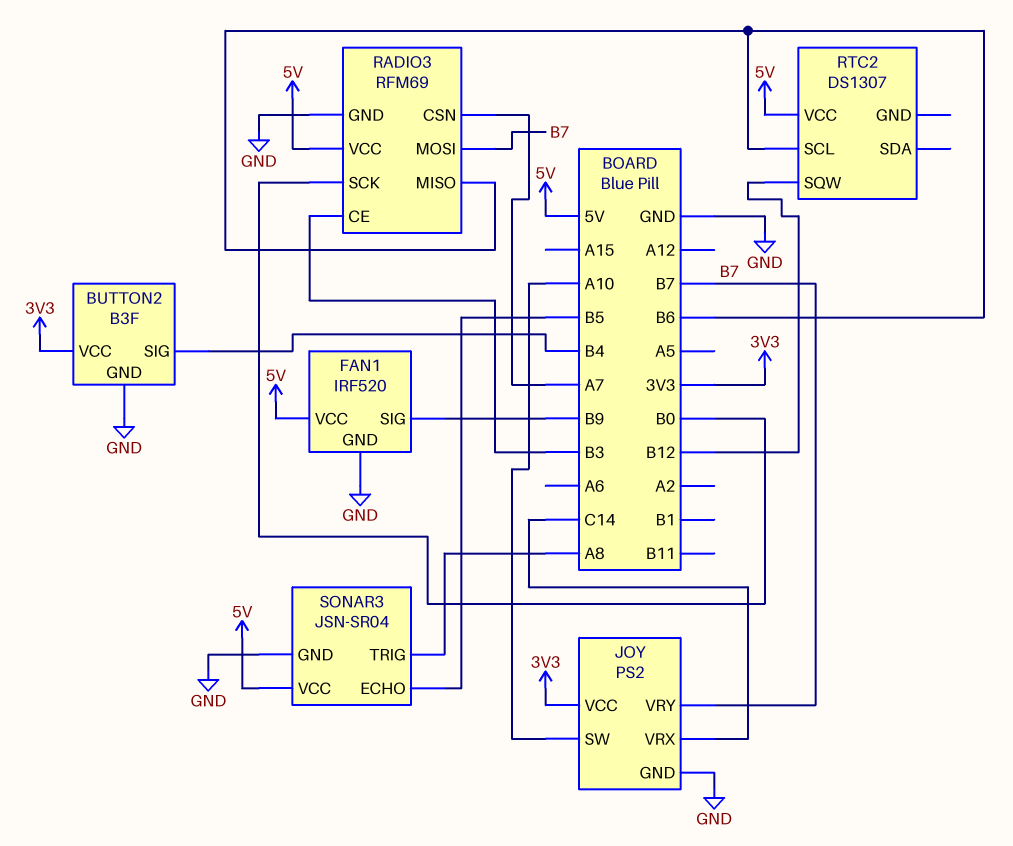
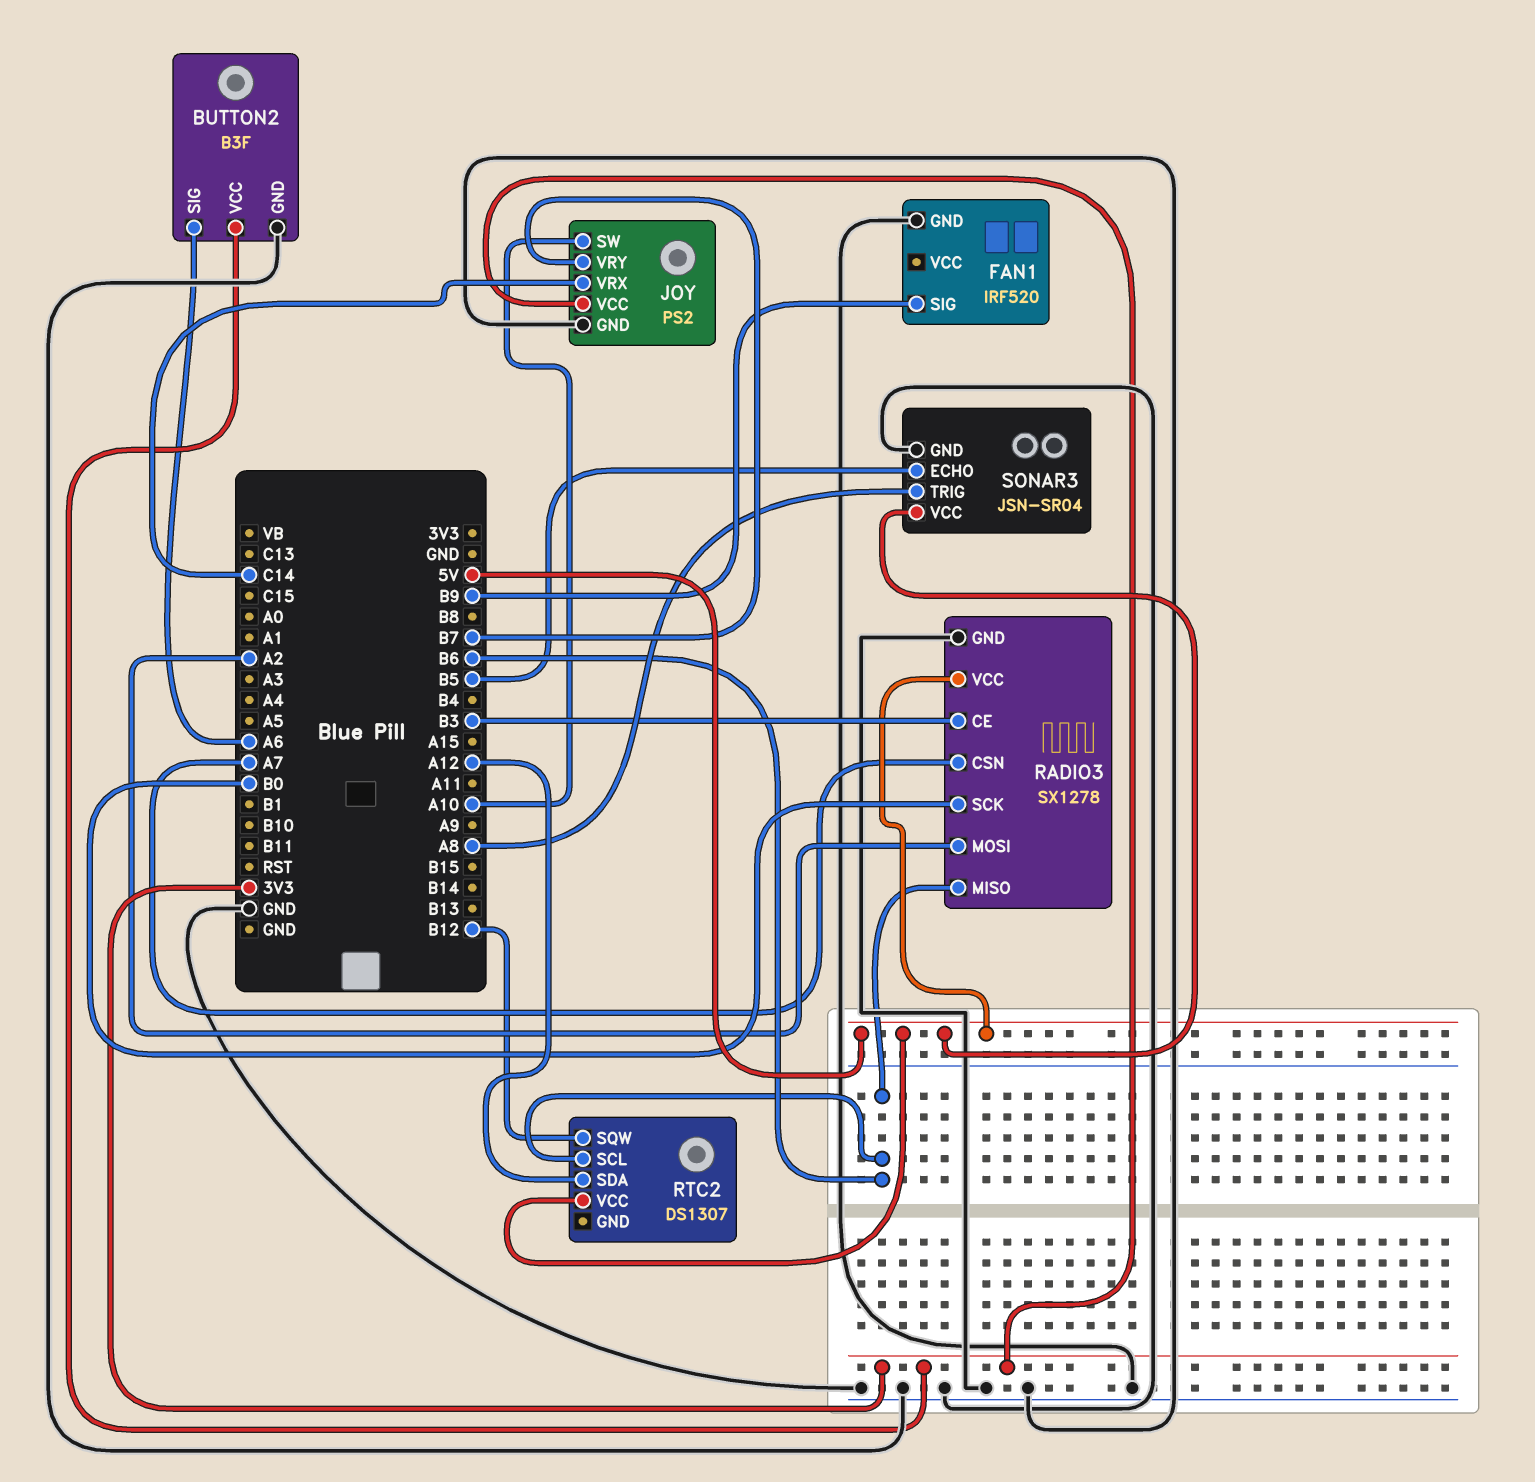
BUTTON2 pin SIG: B4 -> A6
FAN1 pin VCC: 5V -> none
RADIO3: RFM69 -> SX1278
RADIO3 pin MOSI: B7 -> A2
RTC2 pin SDA: none -> A12

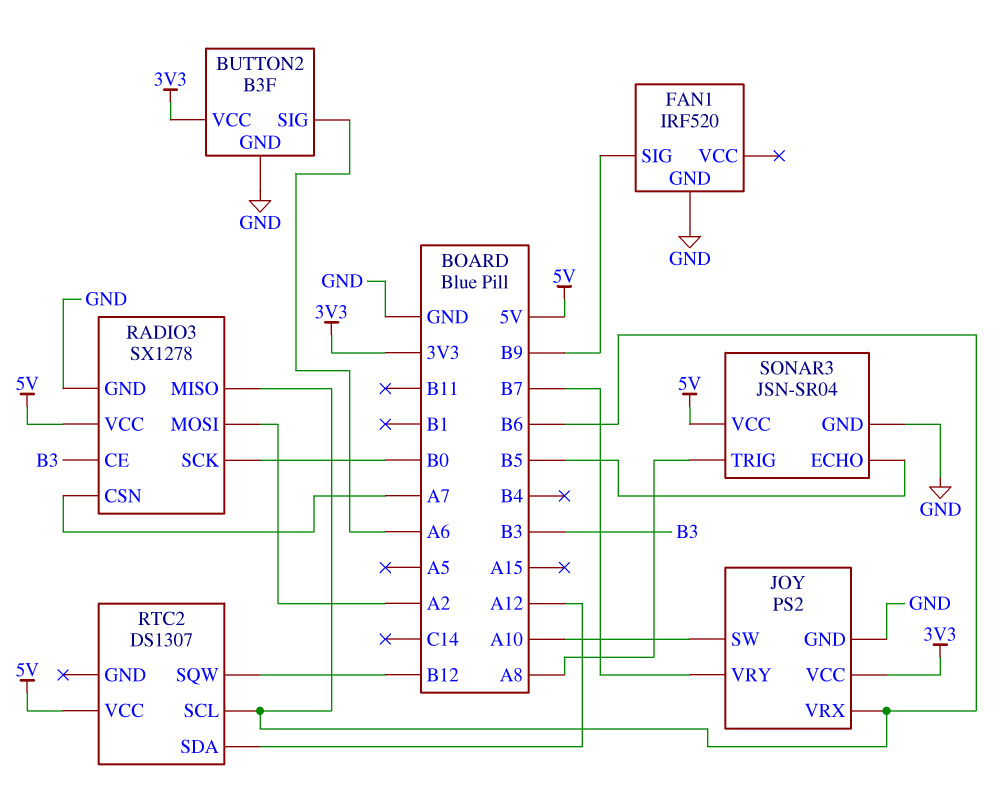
JOY pin VRX: C14 -> B6

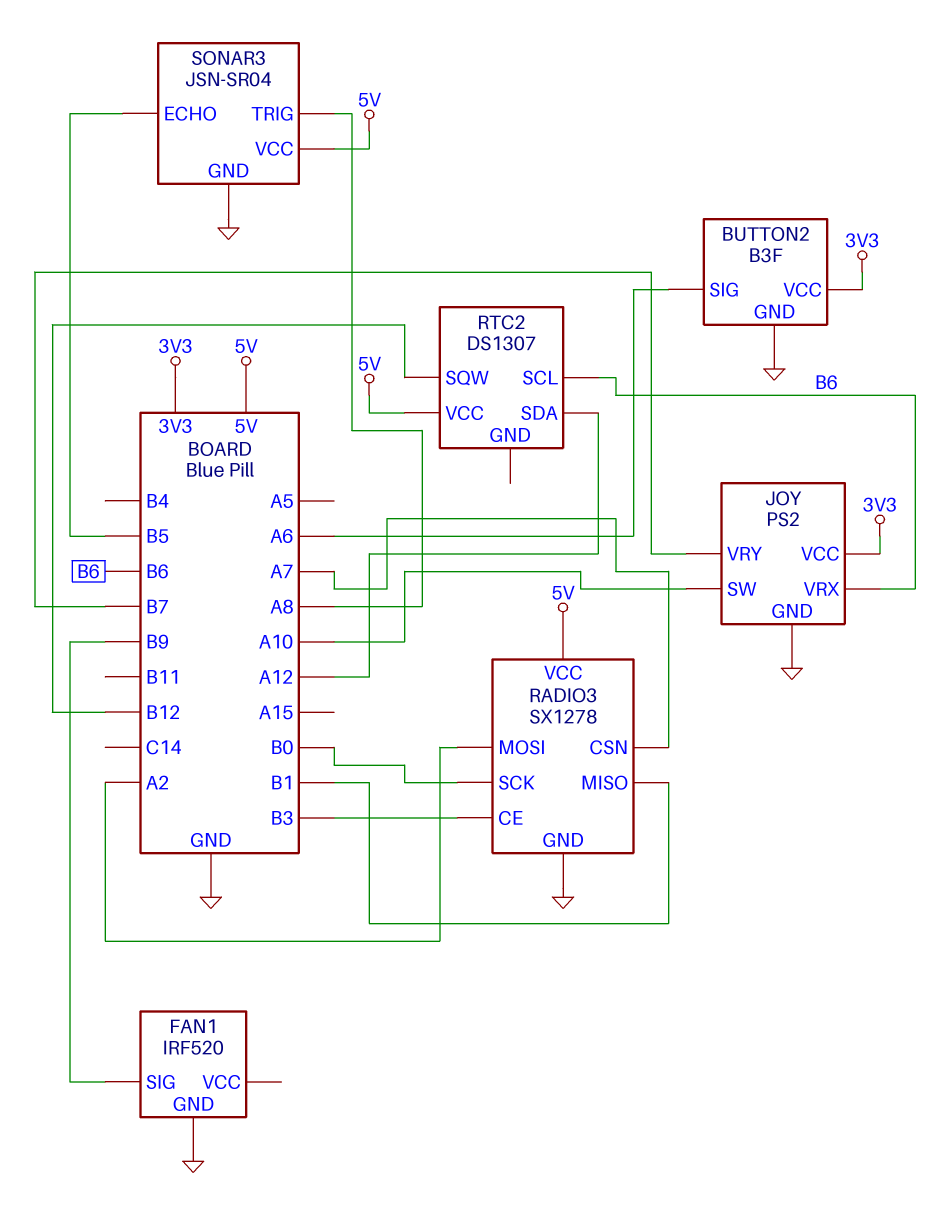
RADIO3 pin MISO: B6 -> B1

